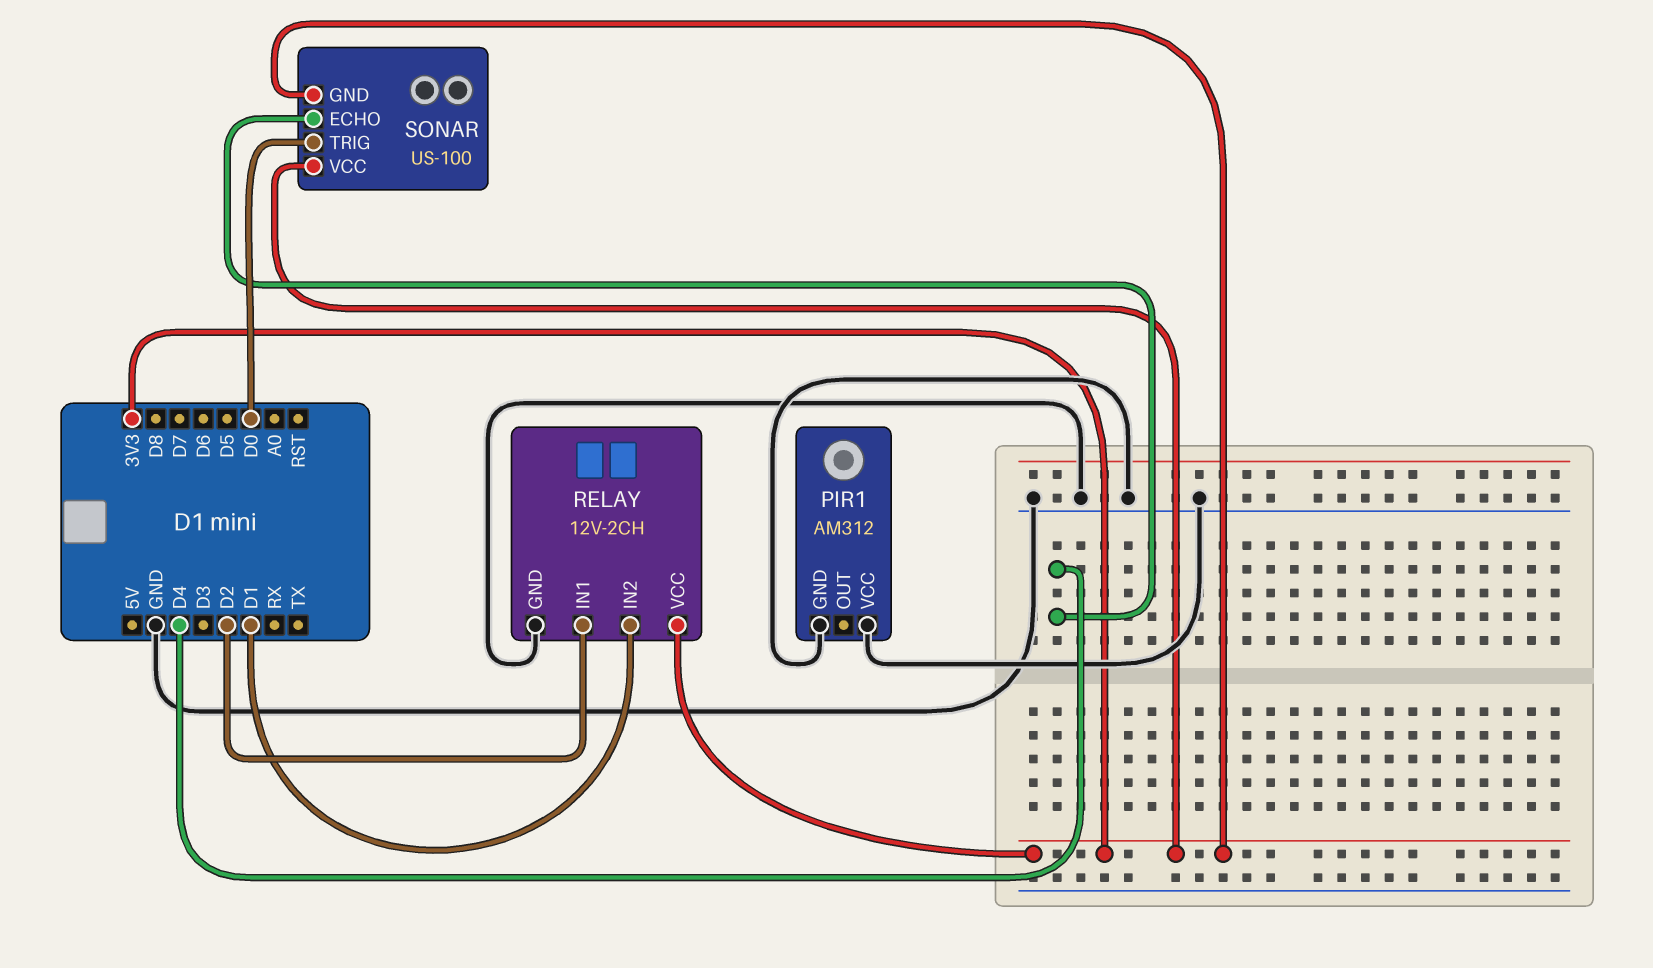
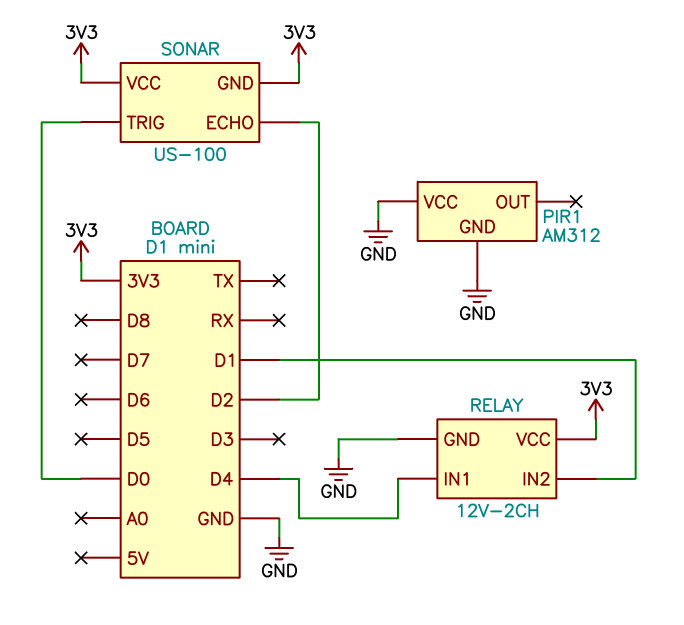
RELAY pin IN1: D2 -> D4
SONAR pin ECHO: D4 -> D2

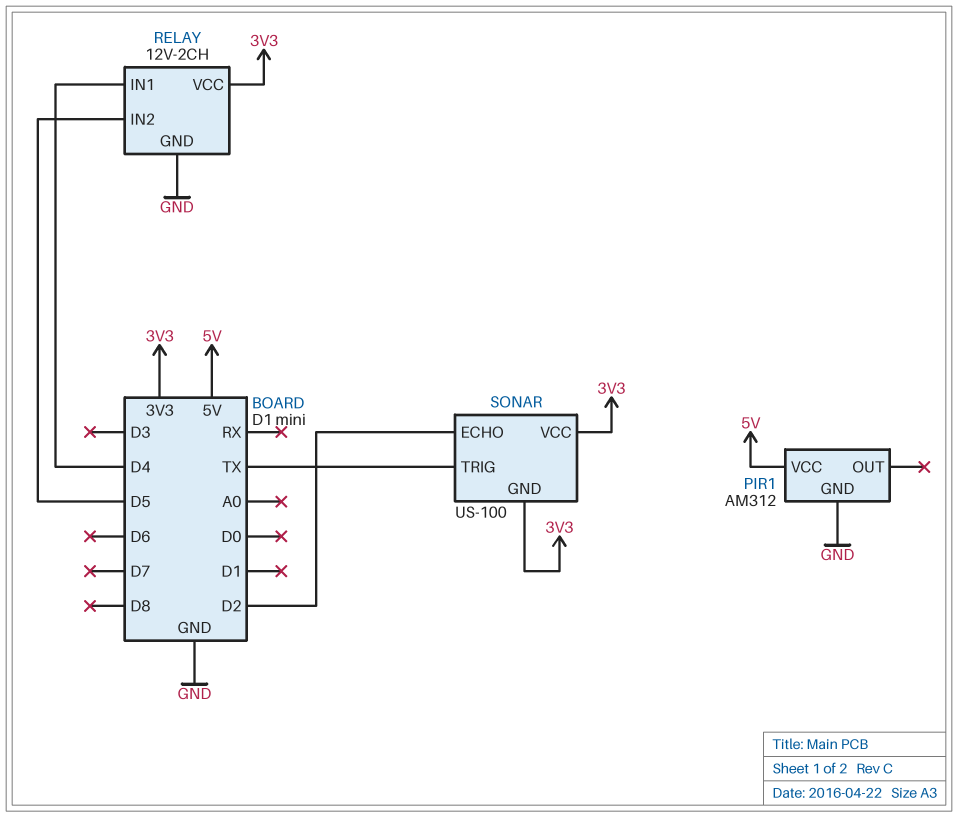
PIR1 pin VCC: GND -> 5V
RELAY pin IN2: D1 -> D5
SONAR pin TRIG: D0 -> TX

